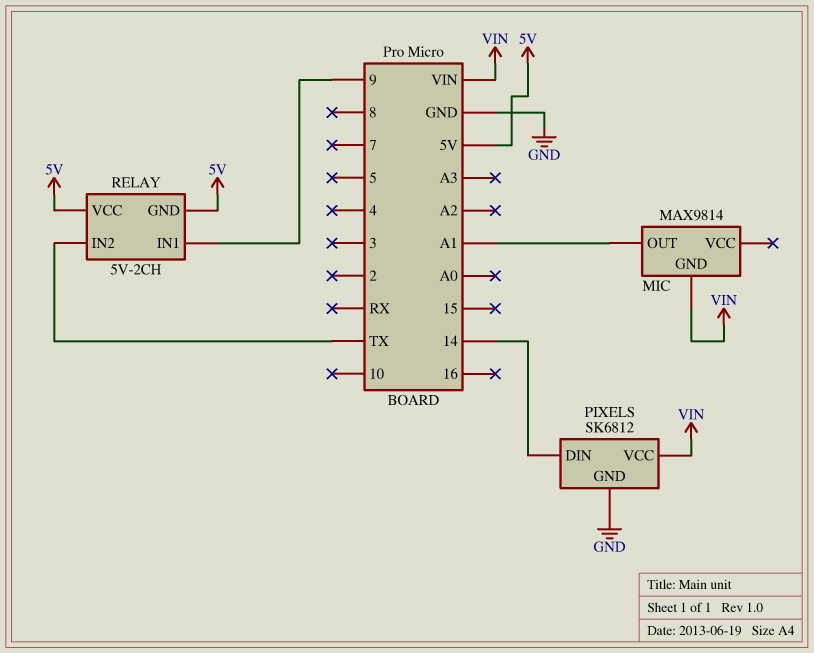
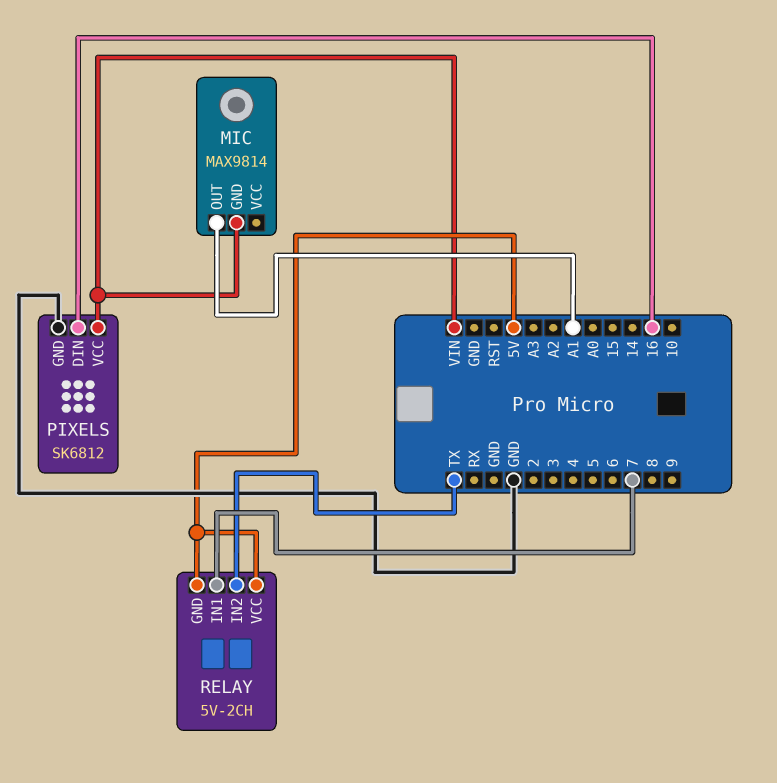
PIXELS pin DIN: 14 -> 16
RELAY pin IN1: 9 -> 7

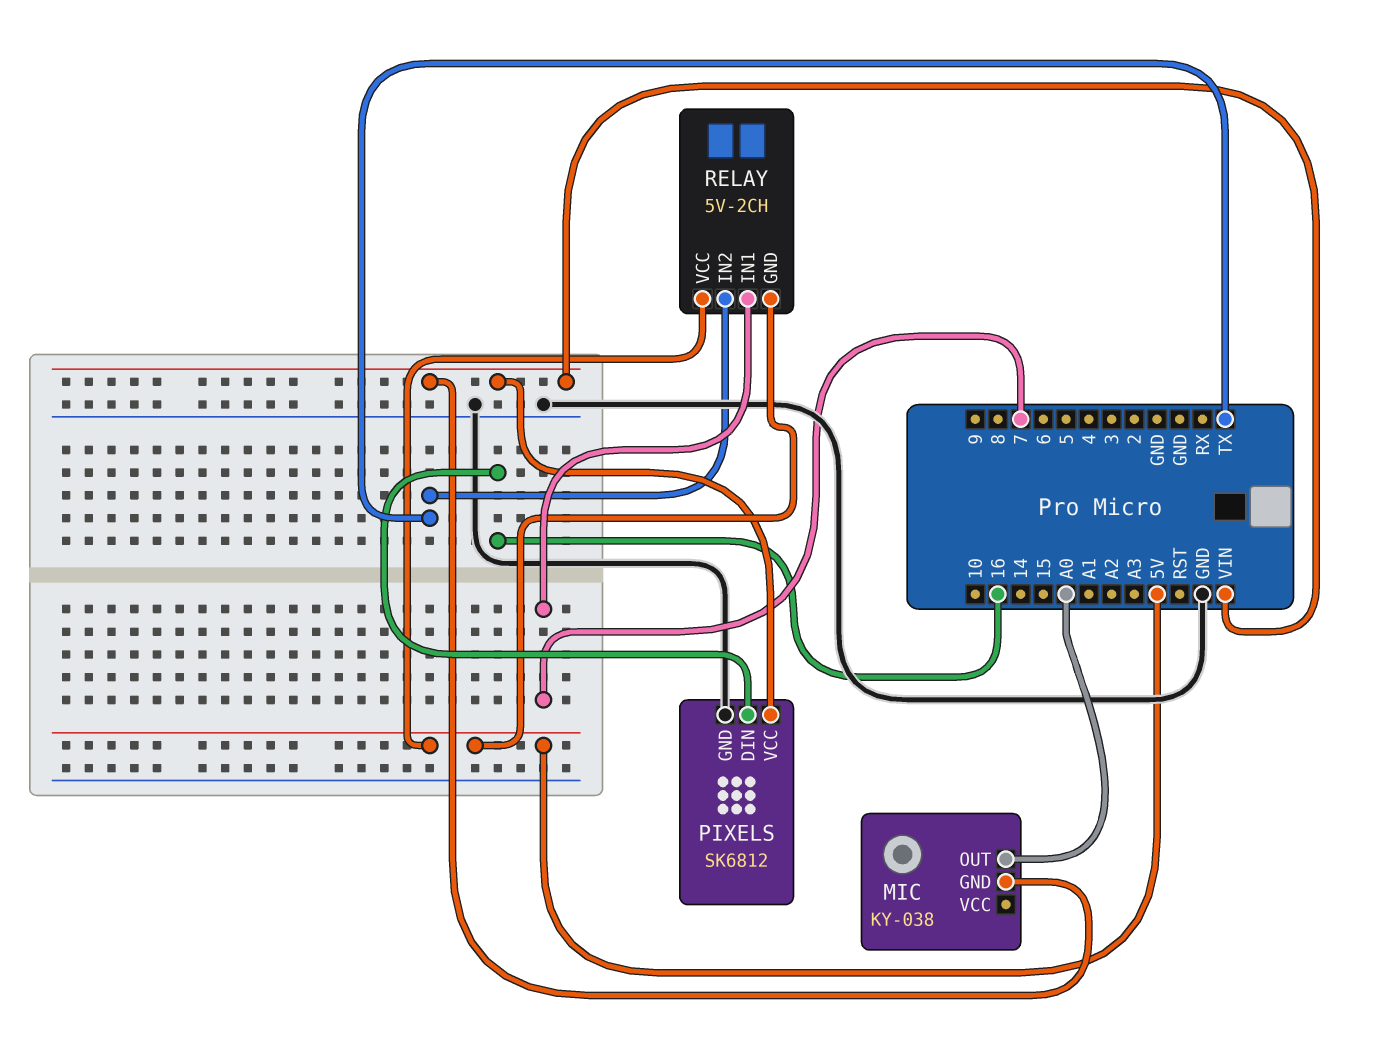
MIC: MAX9814 -> KY-038
MIC pin OUT: A1 -> A0

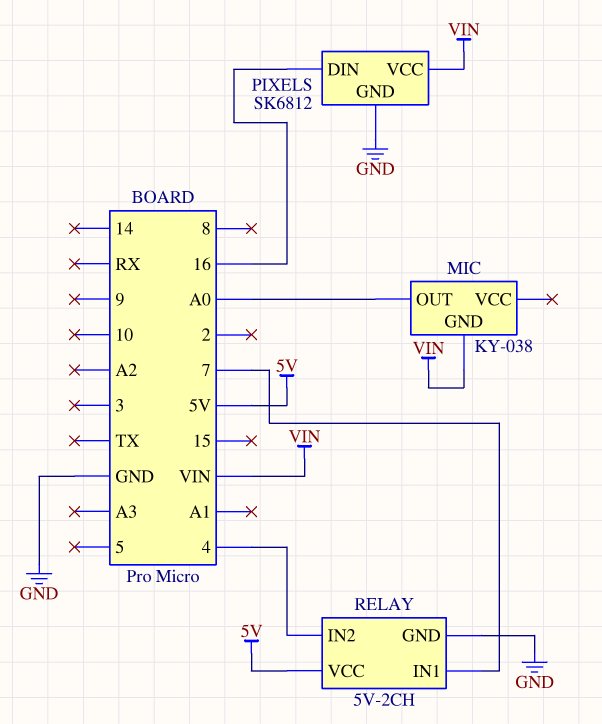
RELAY pin GND: 5V -> GND
RELAY pin IN2: TX -> 4

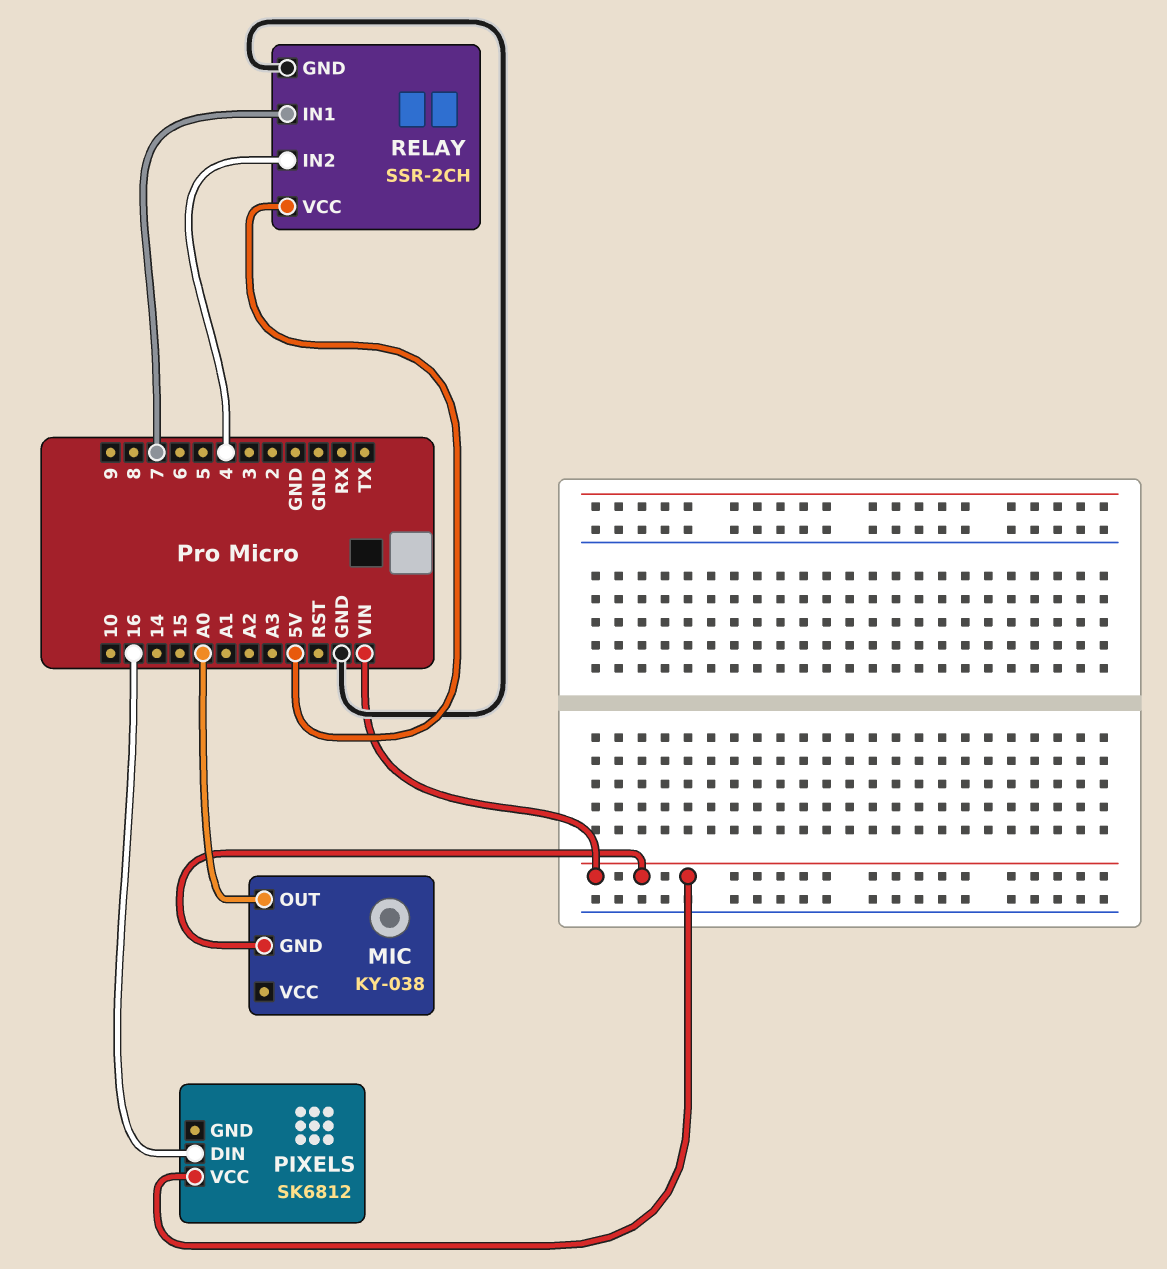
PIXELS pin GND: GND -> none
RELAY: 5V-2CH -> SSR-2CH

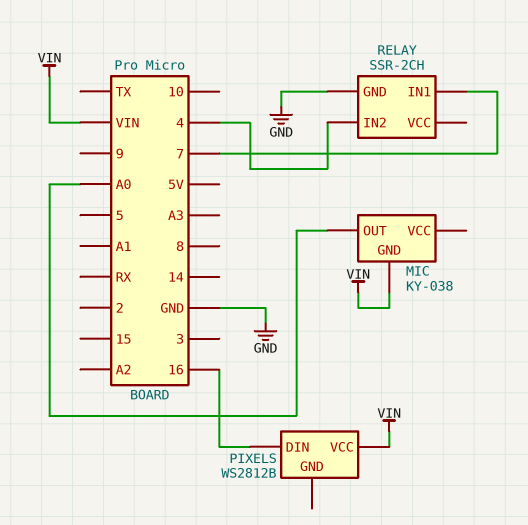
PIXELS: SK6812 -> WS2812B
RELAY pin VCC: 5V -> none

